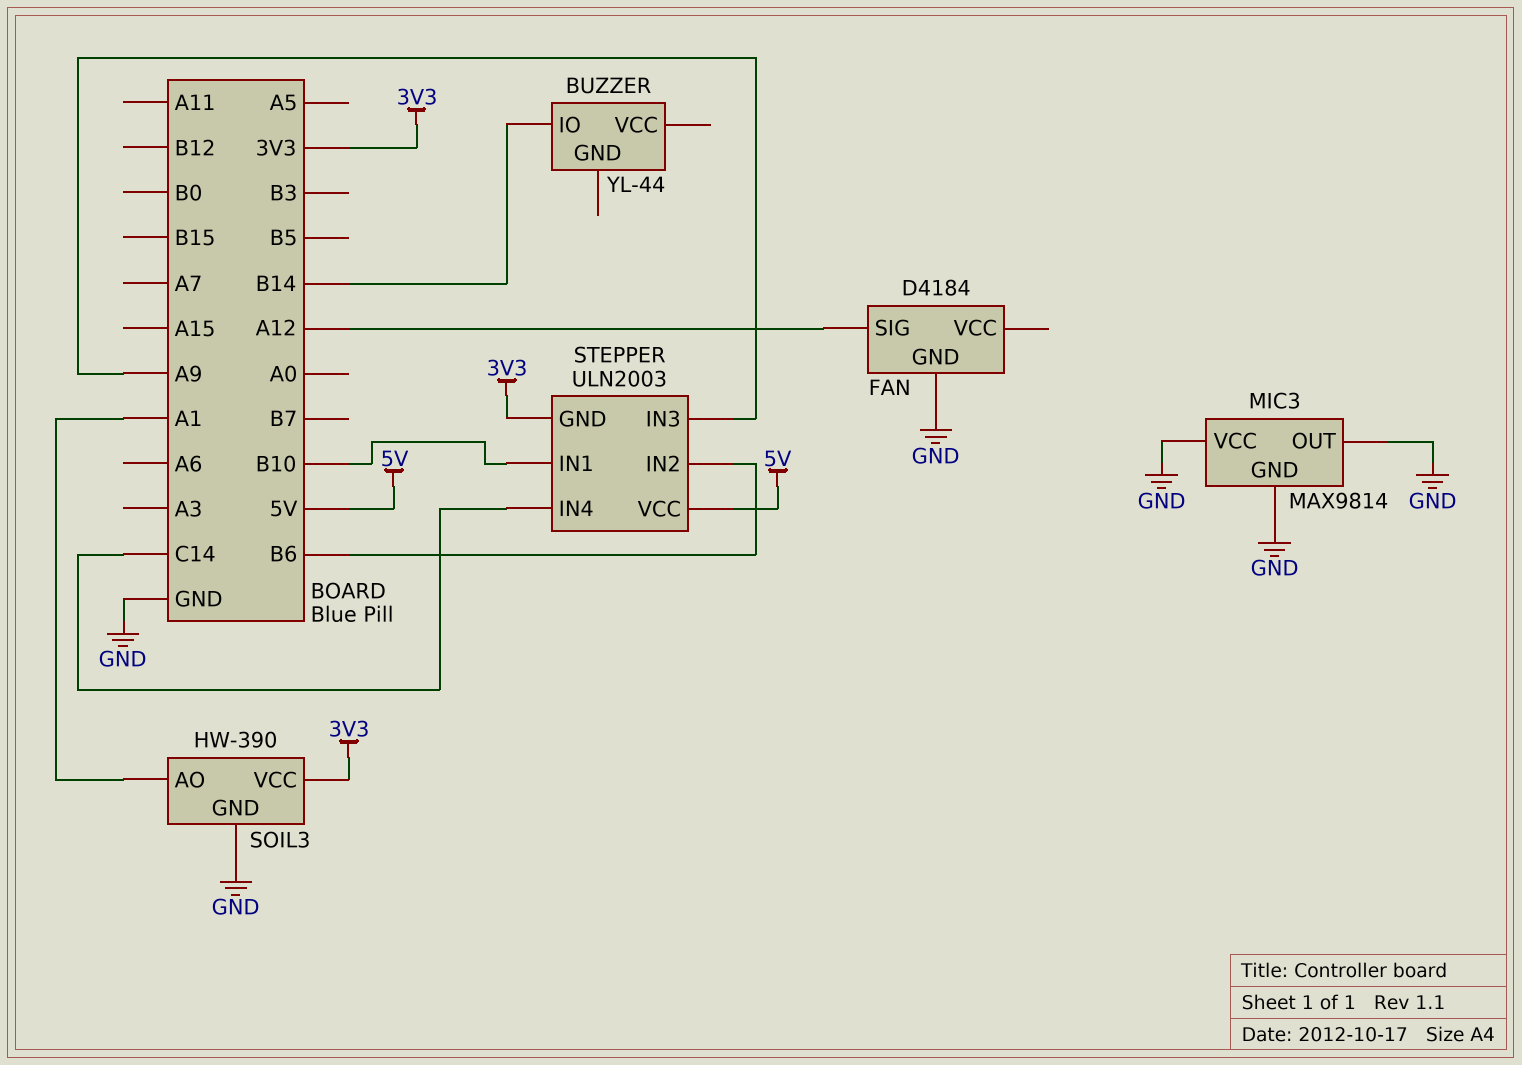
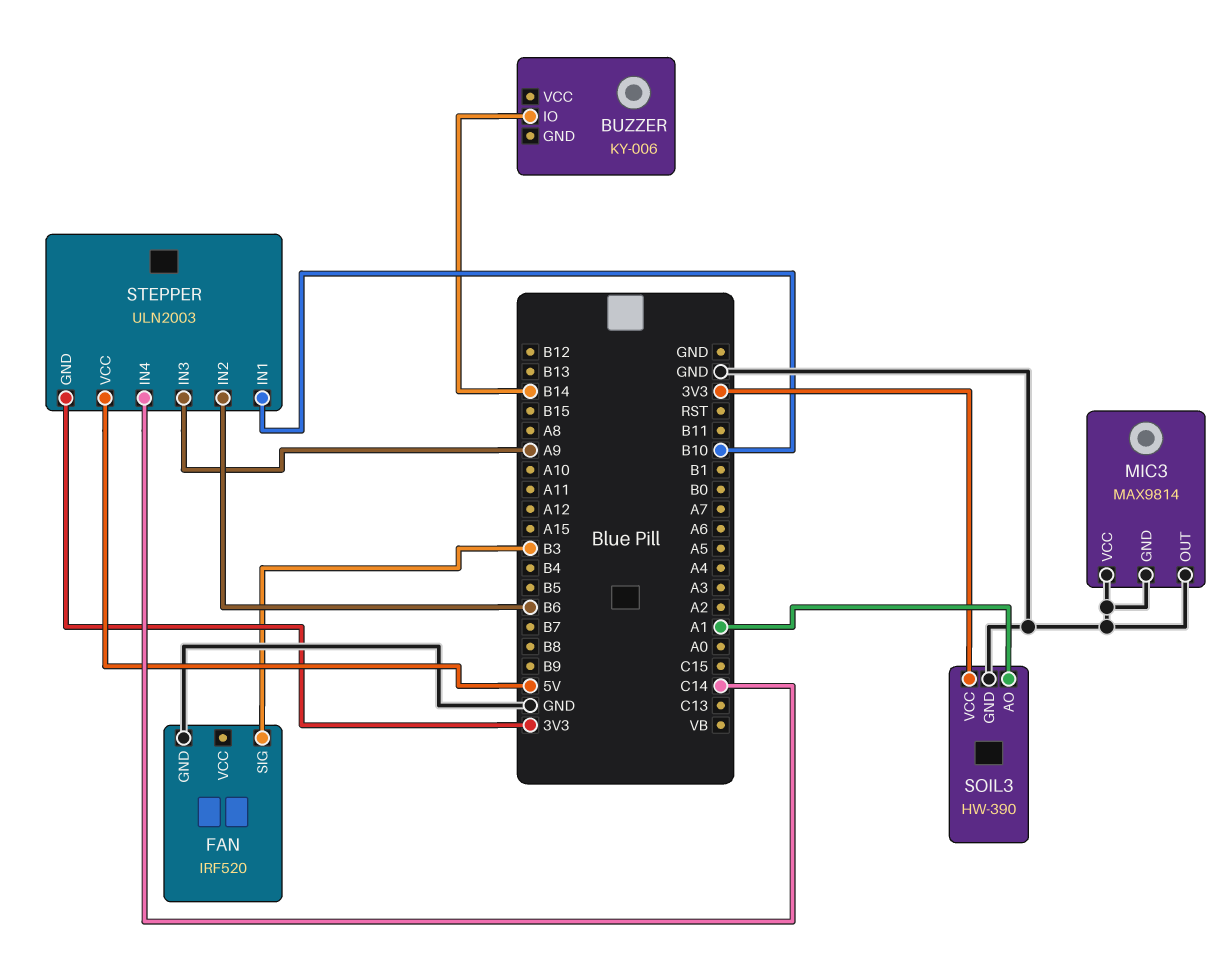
BUZZER: YL-44 -> KY-006
FAN: D4184 -> IRF520
FAN pin SIG: A12 -> B3

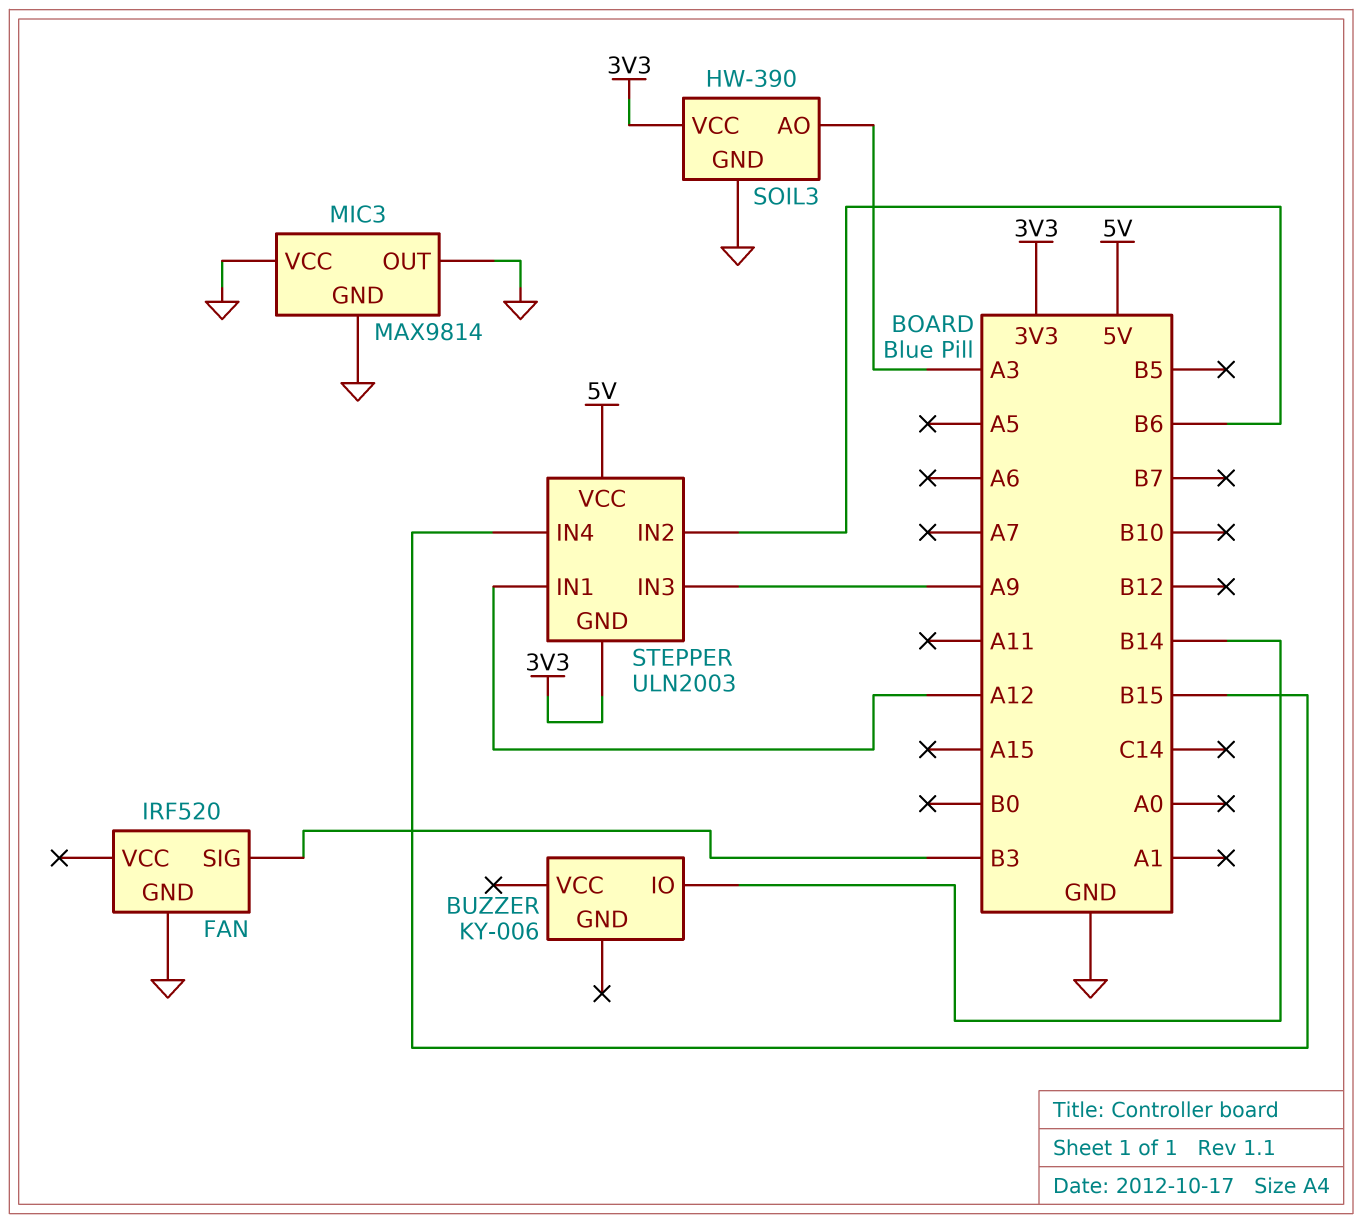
SOIL3 pin AO: A1 -> A3
STEPPER pin IN1: B10 -> A12
STEPPER pin IN4: C14 -> B15

